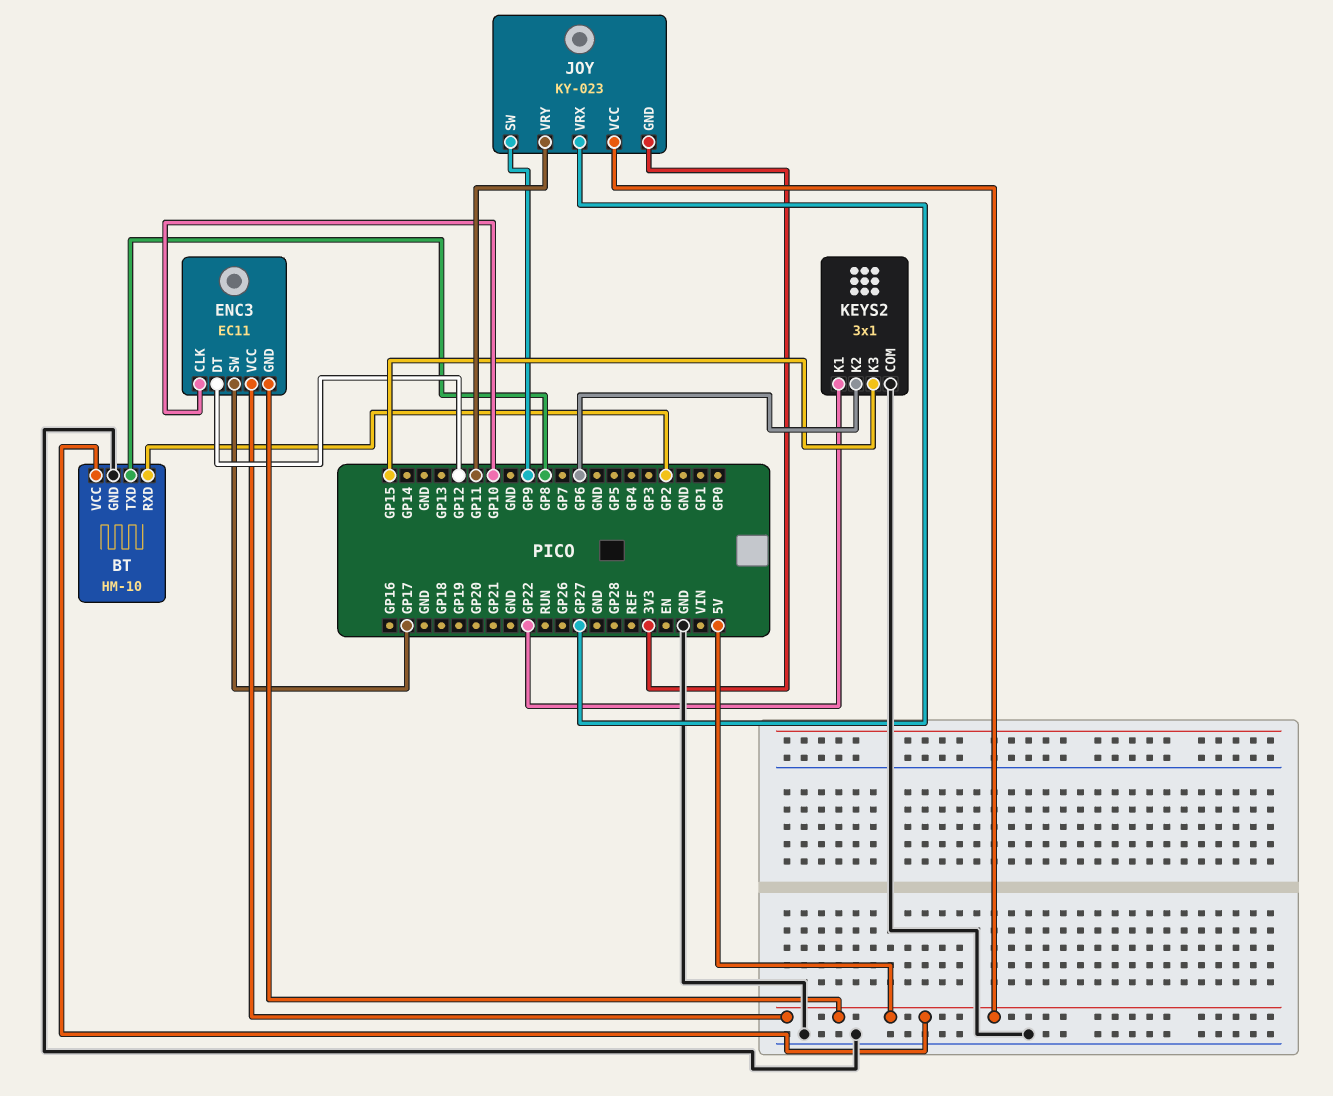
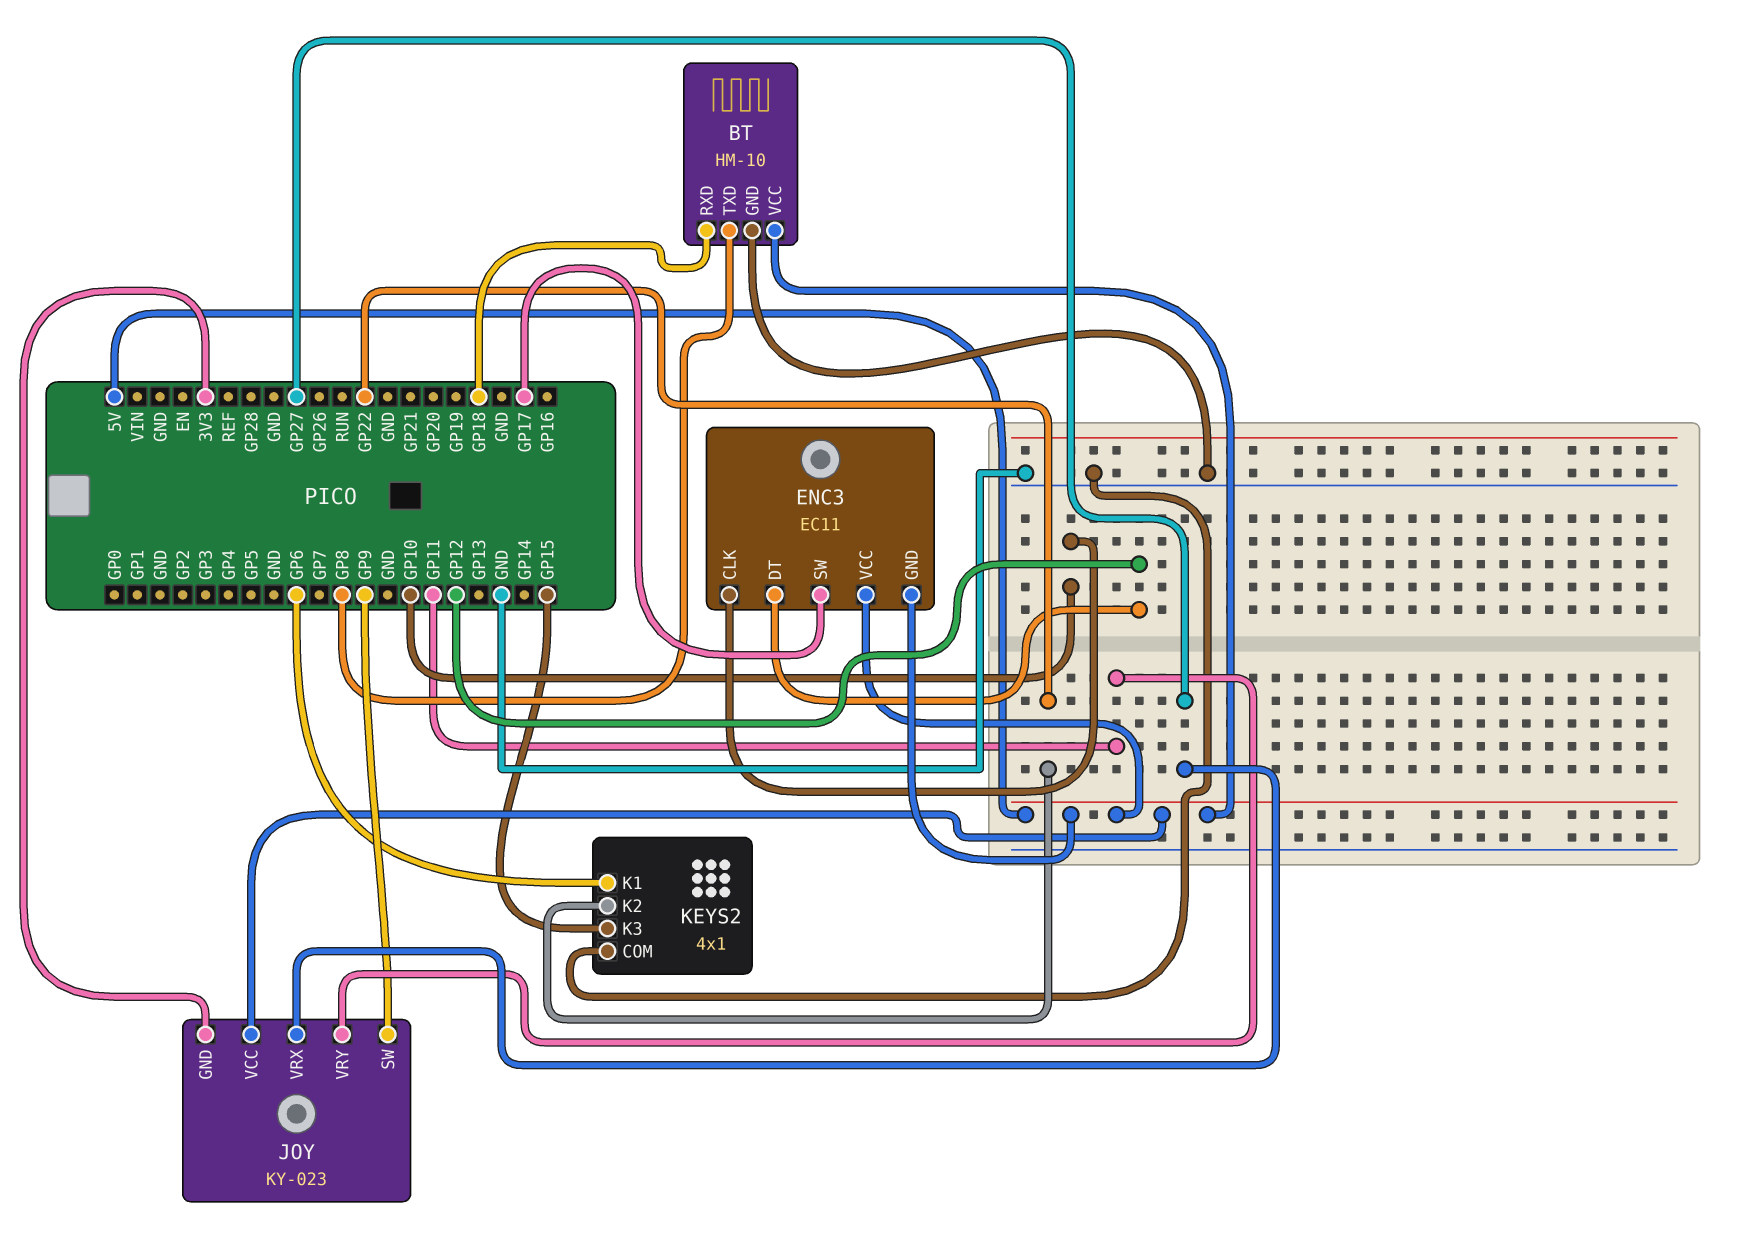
BT pin RXD: GP2 -> GP18
KEYS2: 3x1 -> 4x1
KEYS2 pin K1: GP22 -> GP6
KEYS2 pin K2: GP6 -> GP22

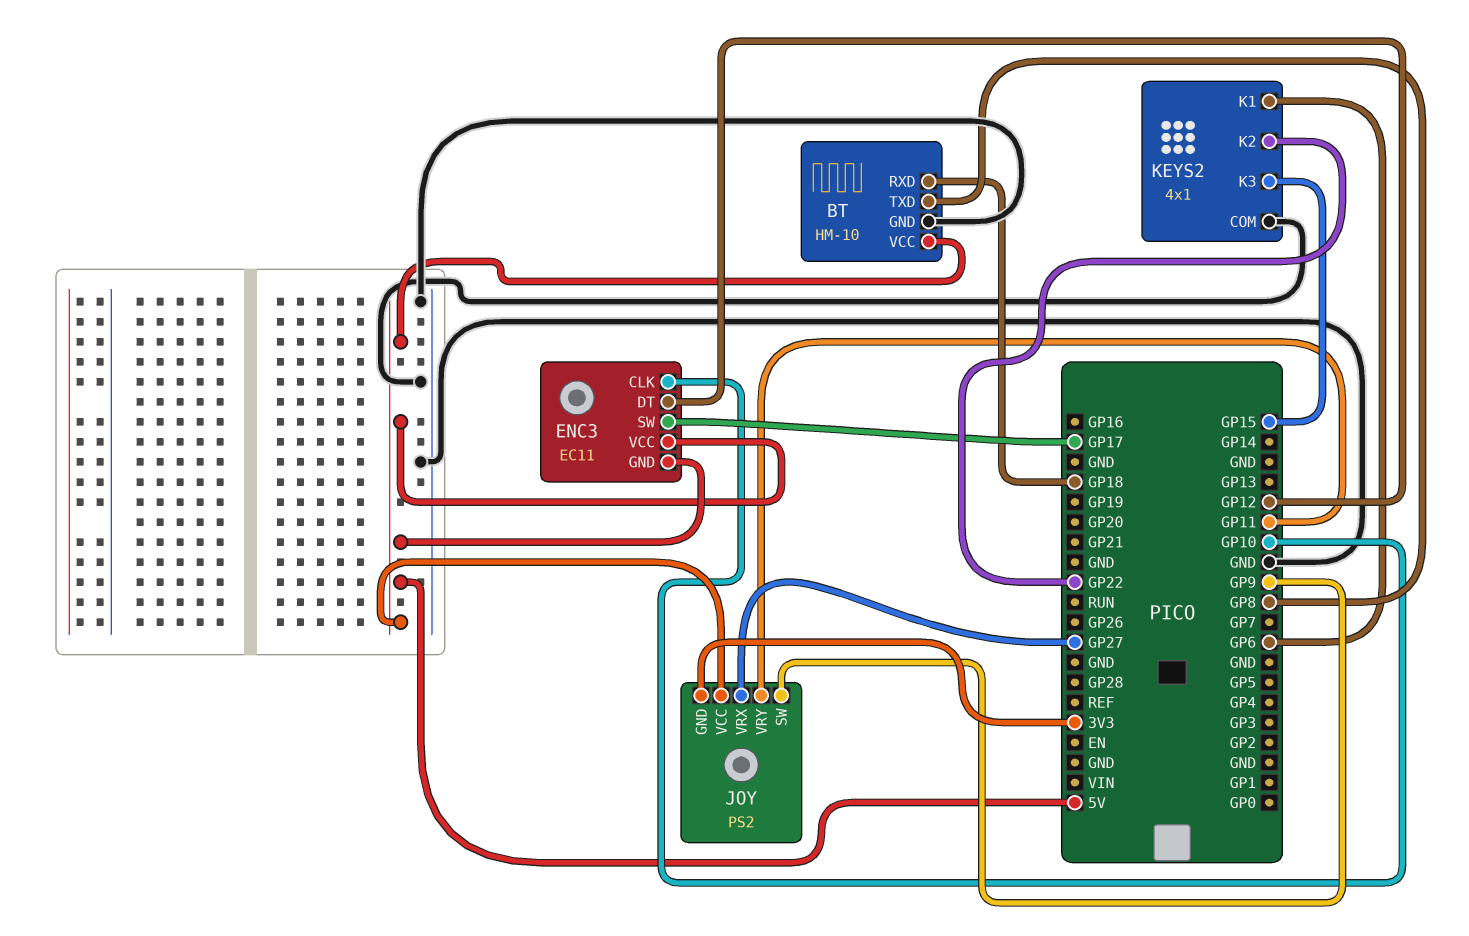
JOY: KY-023 -> PS2

